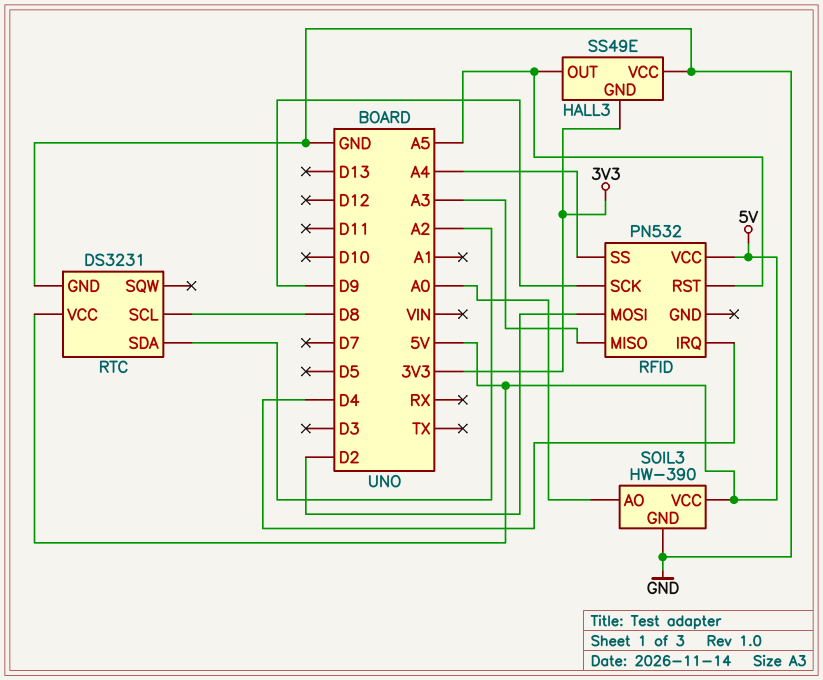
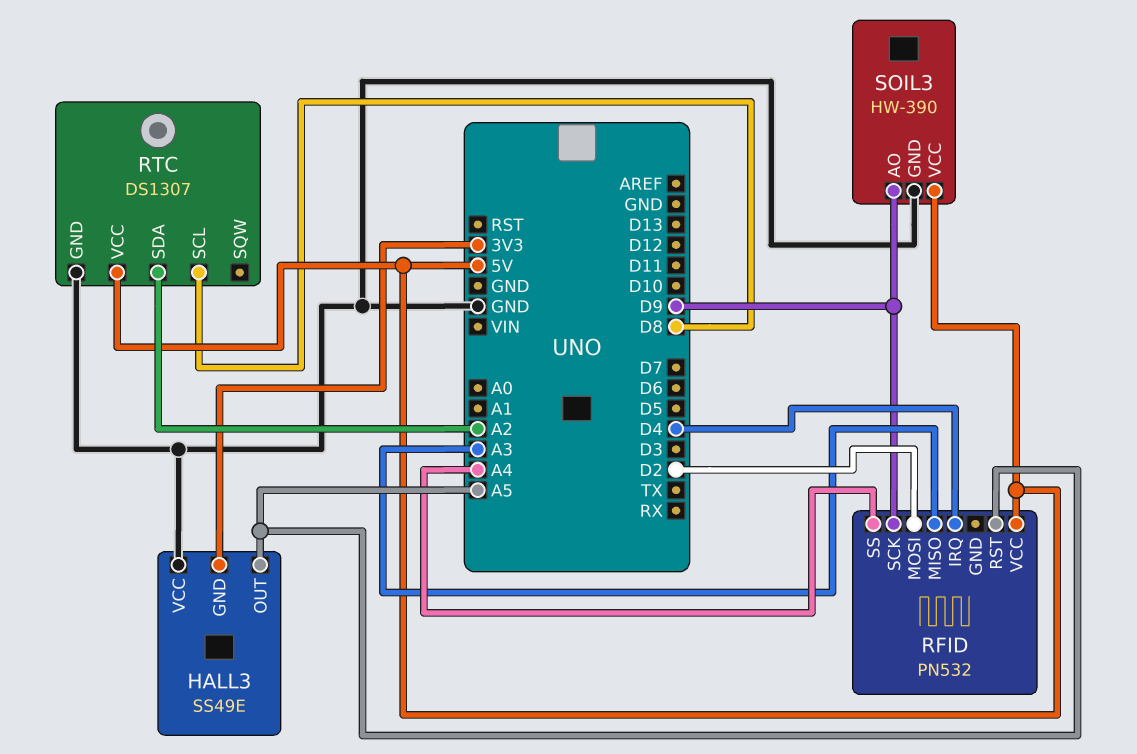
RTC: DS3231 -> DS1307
SOIL3 pin AO: A0 -> D9

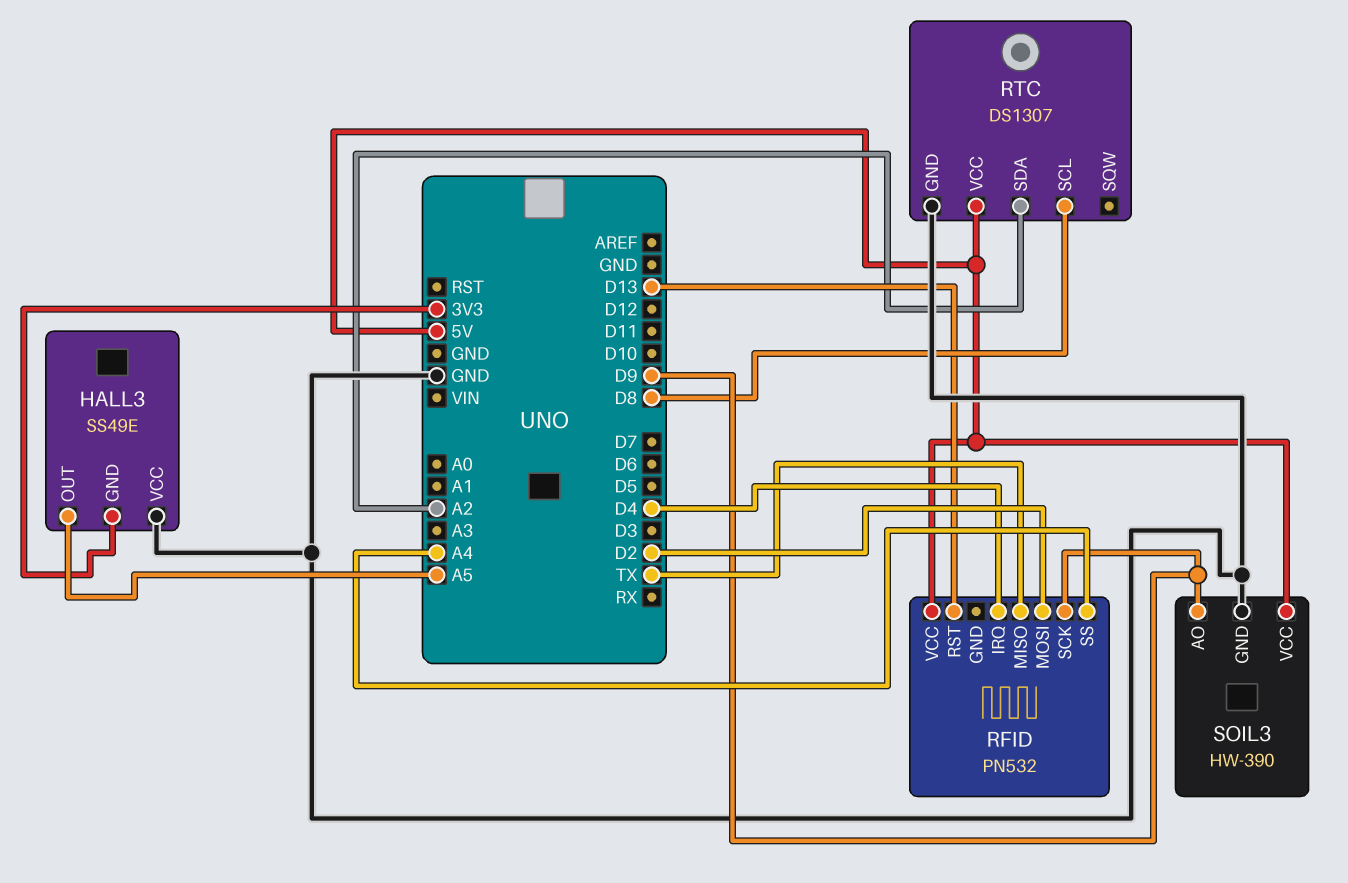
RFID pin MISO: A3 -> TX
RFID pin RST: A5 -> D13

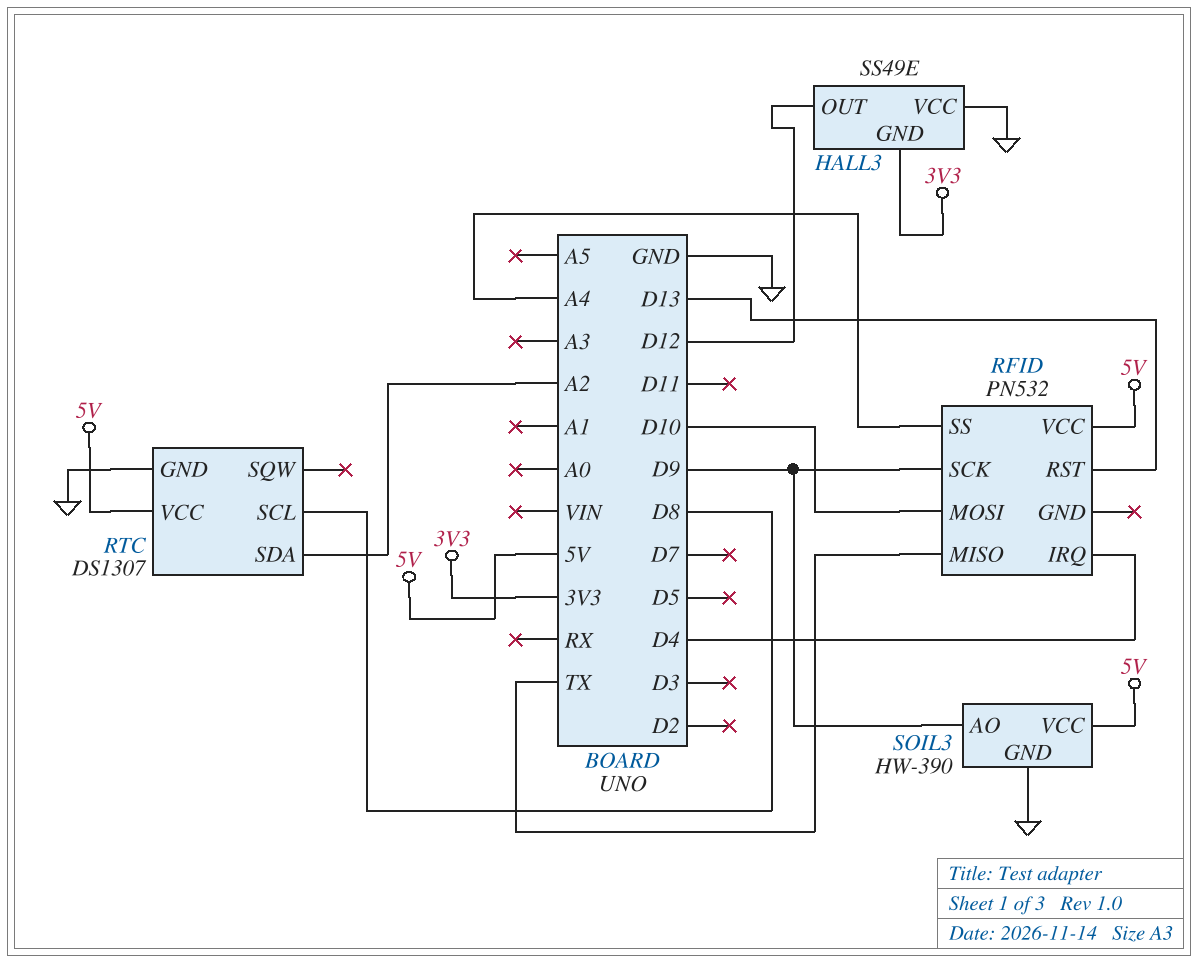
HALL3 pin OUT: A5 -> D12
RFID pin MOSI: D2 -> D10

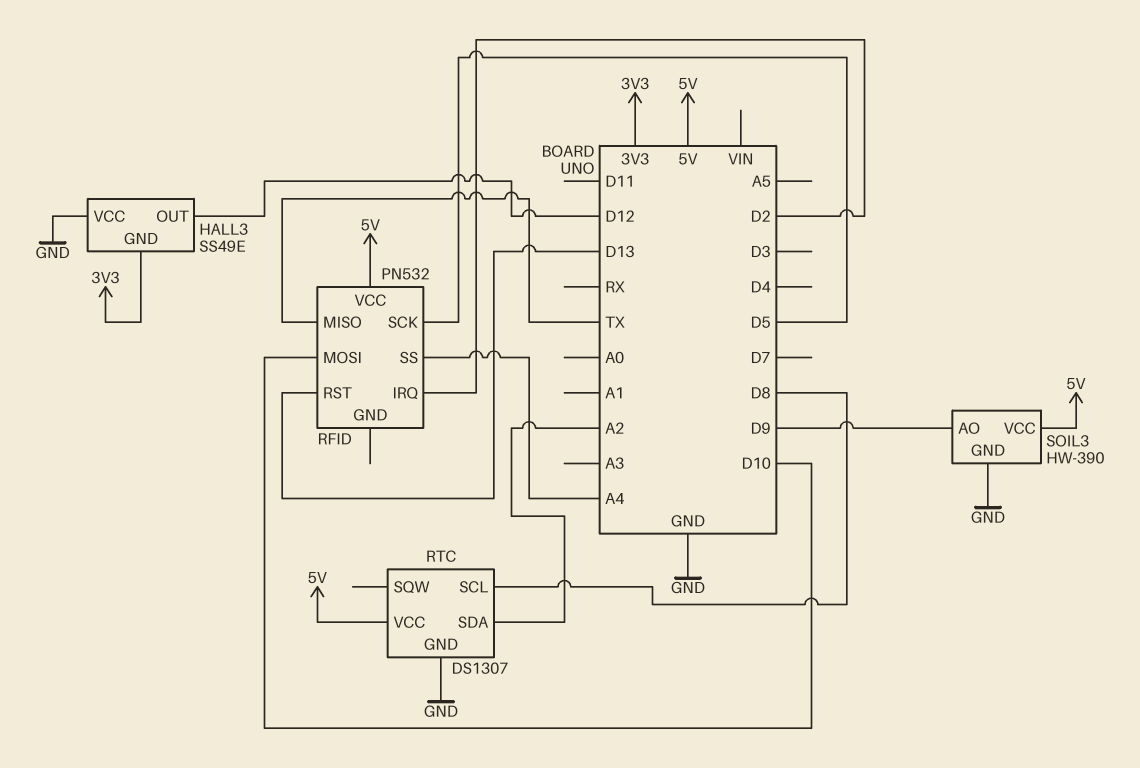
RFID pin IRQ: D4 -> D2
RFID pin SCK: D9 -> D5

